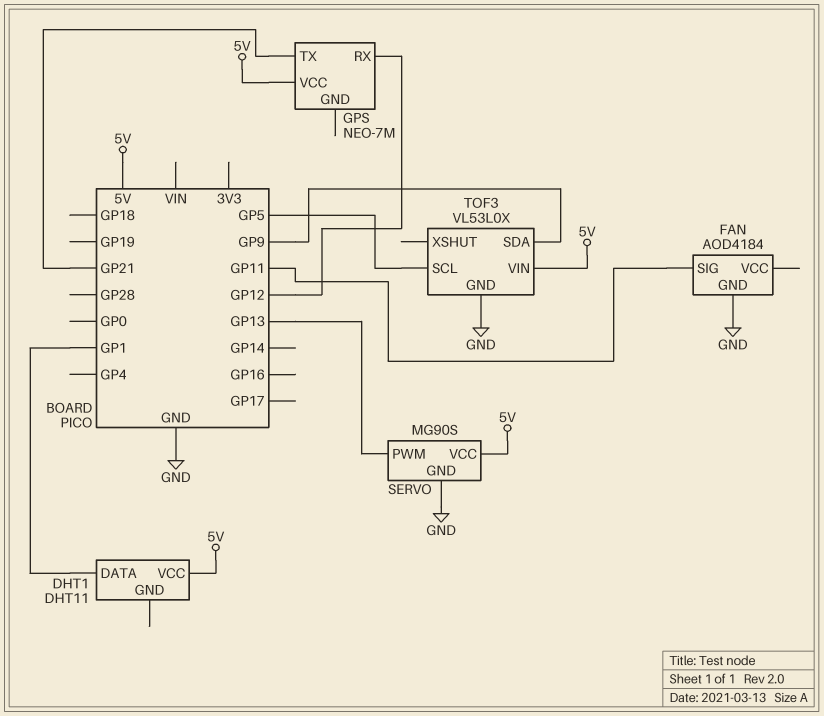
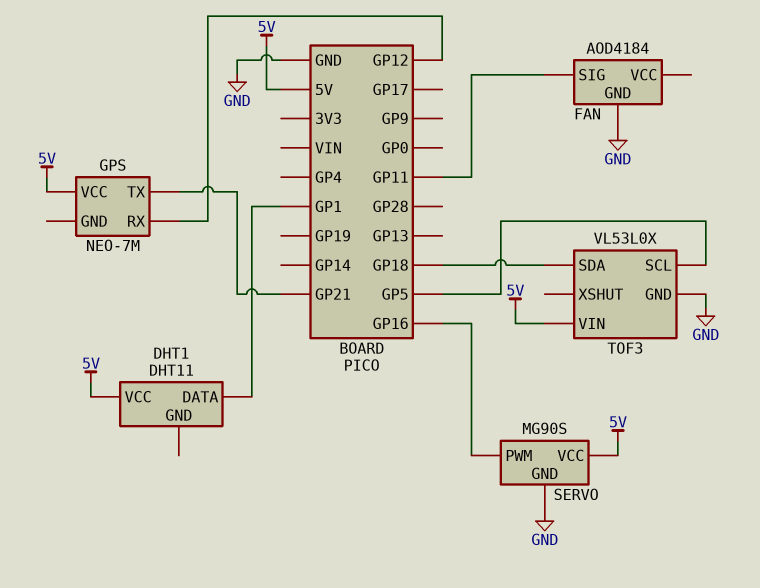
SERVO pin PWM: GP13 -> GP16
TOF3 pin SDA: GP9 -> GP18

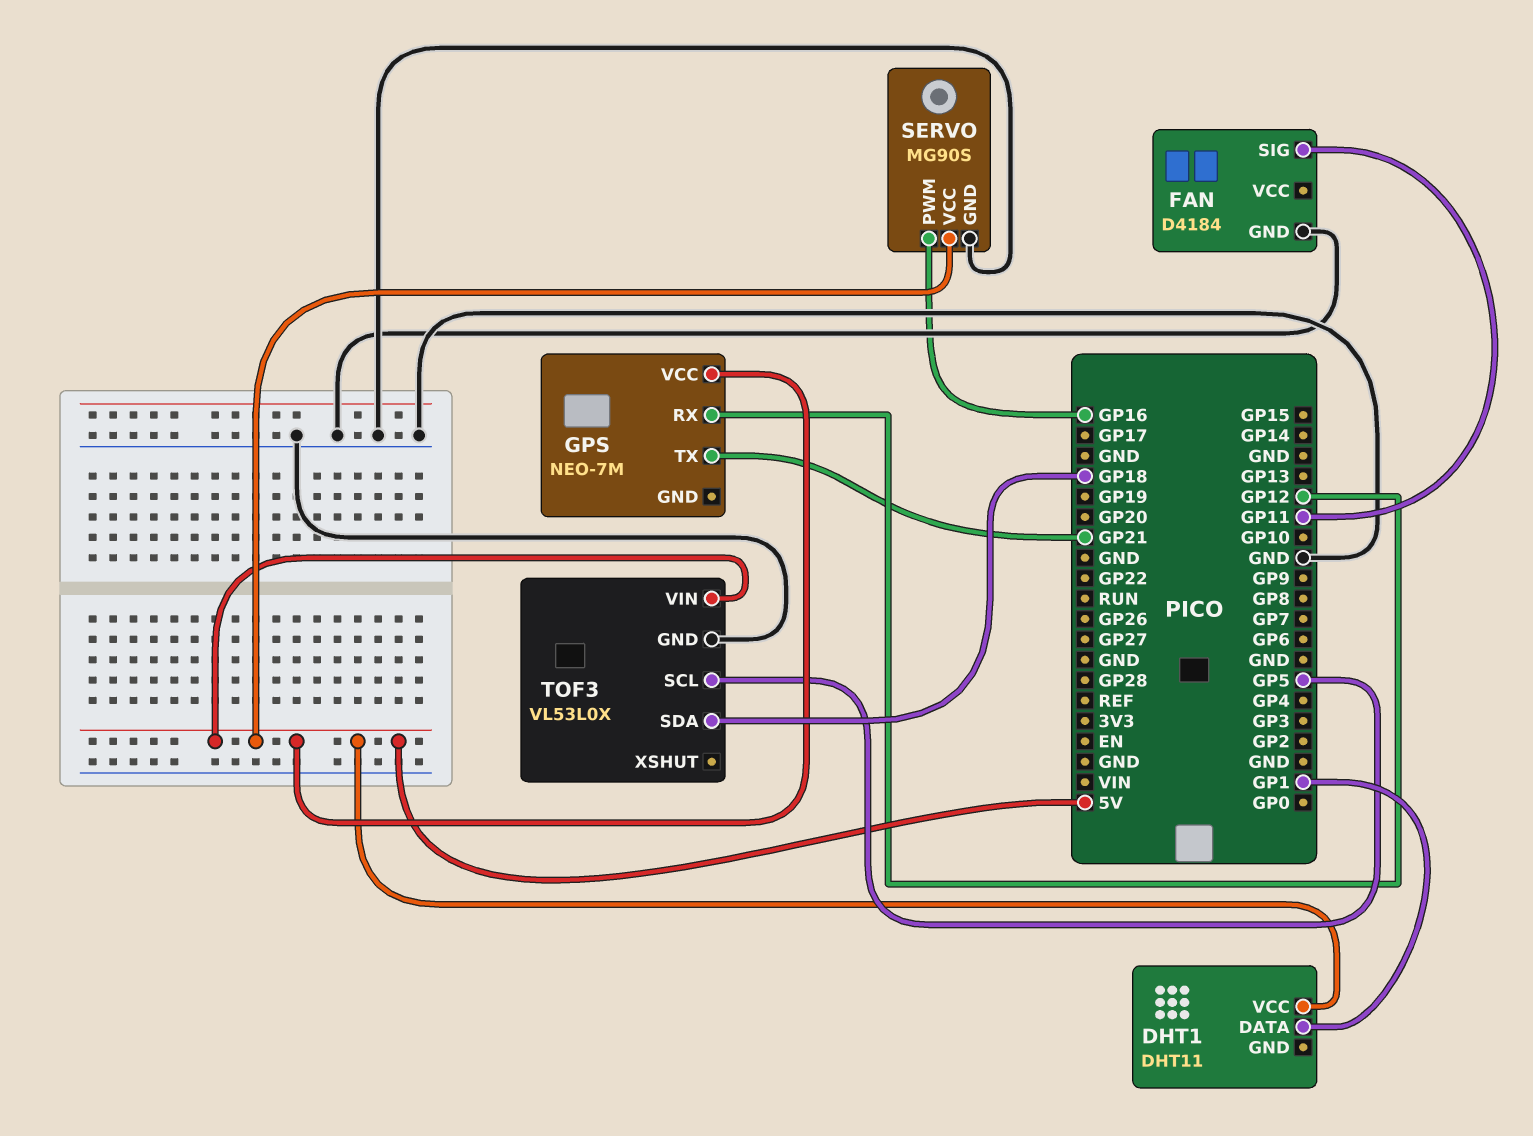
FAN: AOD4184 -> D4184

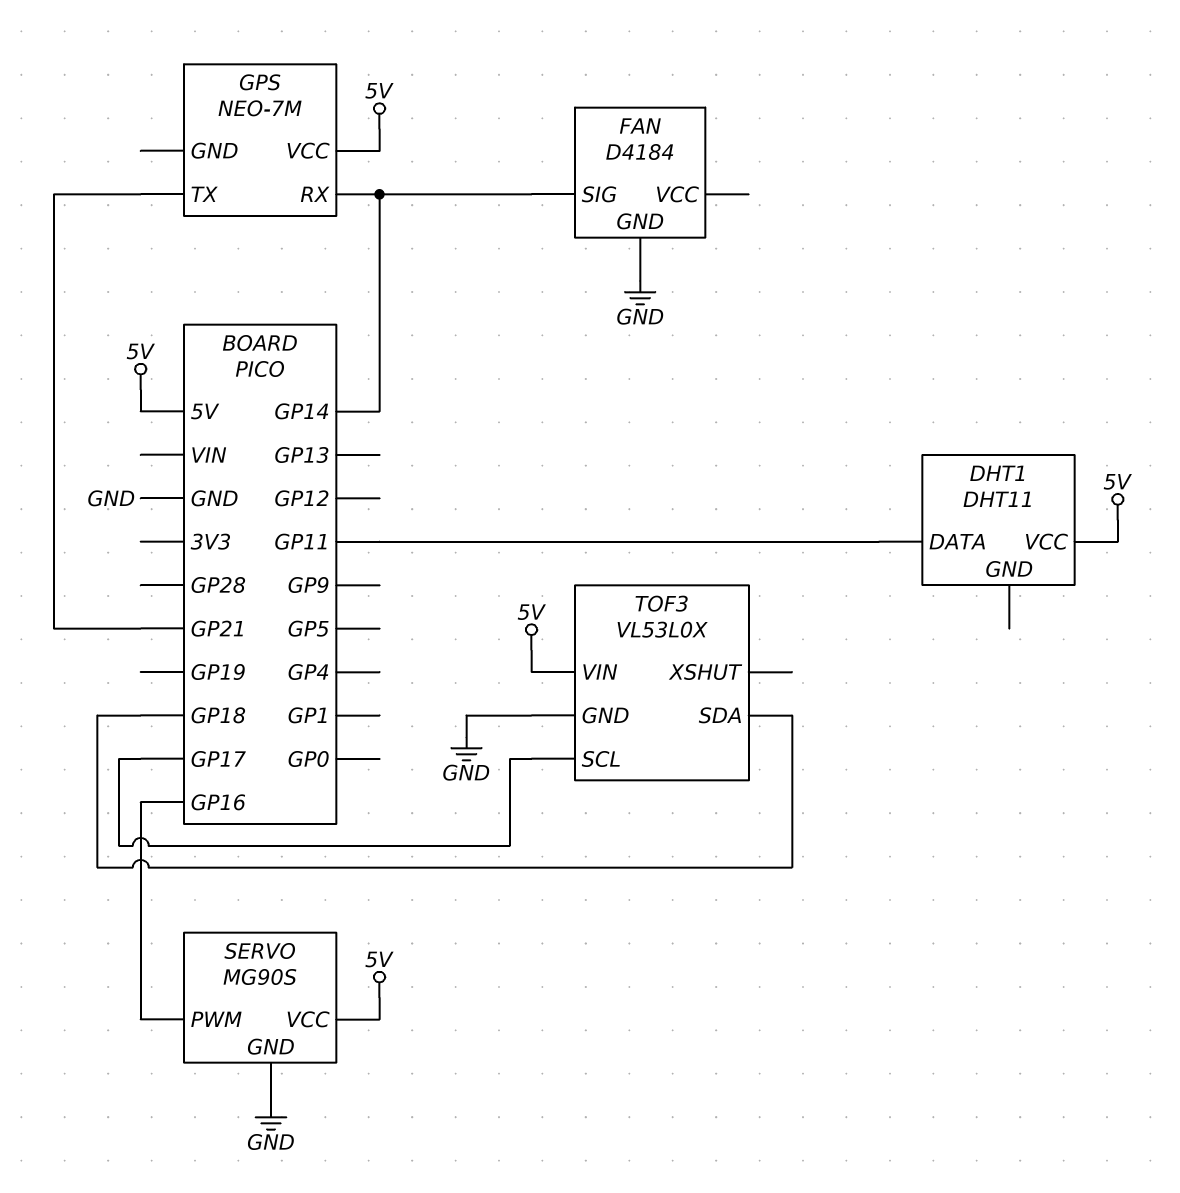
DHT1 pin DATA: GP1 -> GP11
FAN pin SIG: GP11 -> GP14
GPS pin RX: GP12 -> GP14
TOF3 pin SCL: GP5 -> GP17

